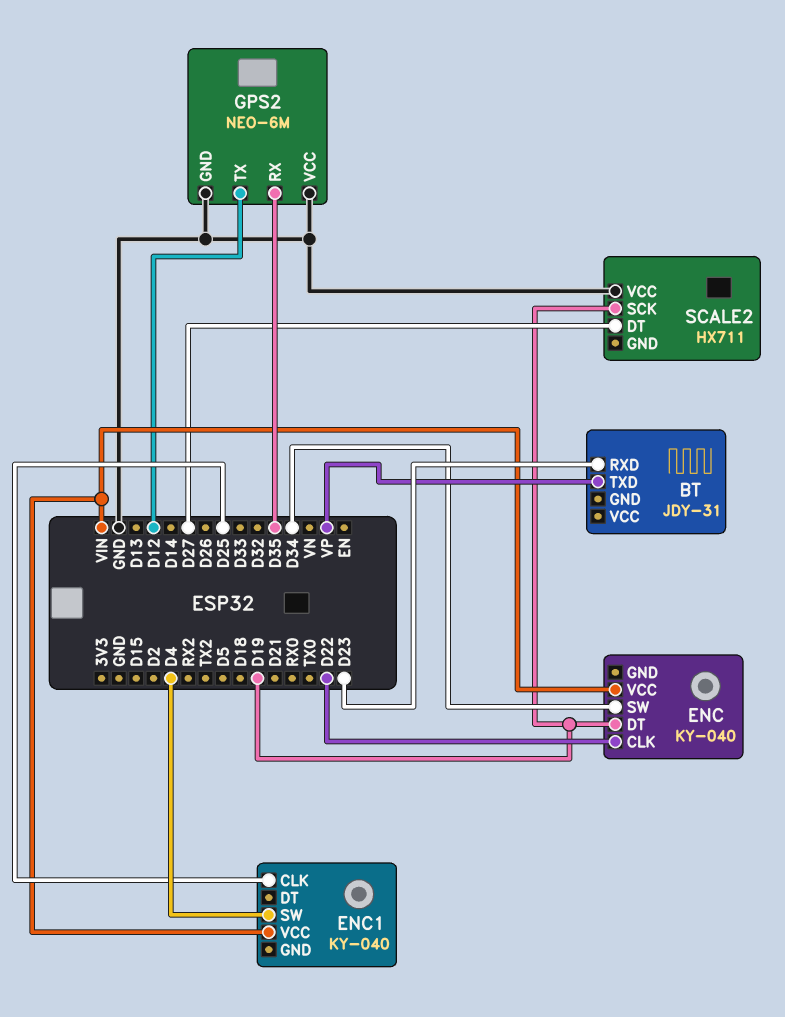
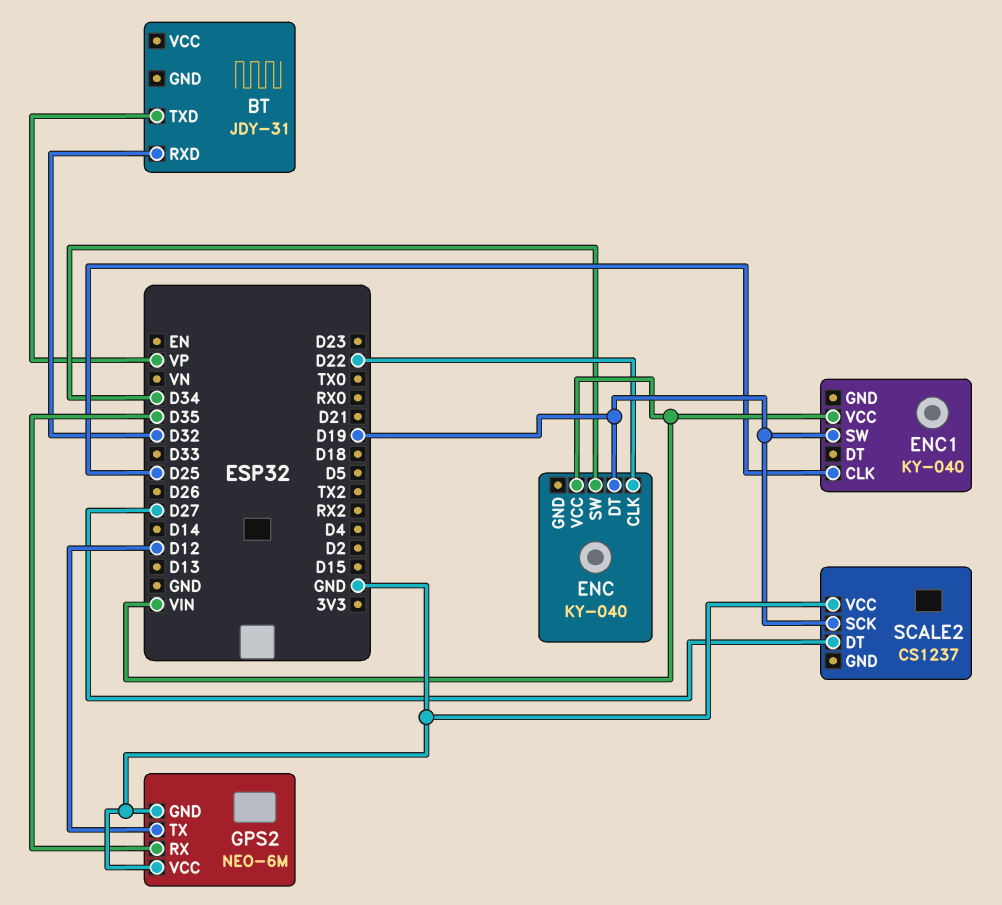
BT pin RXD: D23 -> D32
ENC1 pin SW: D4 -> D19
SCALE2: HX711 -> CS1237

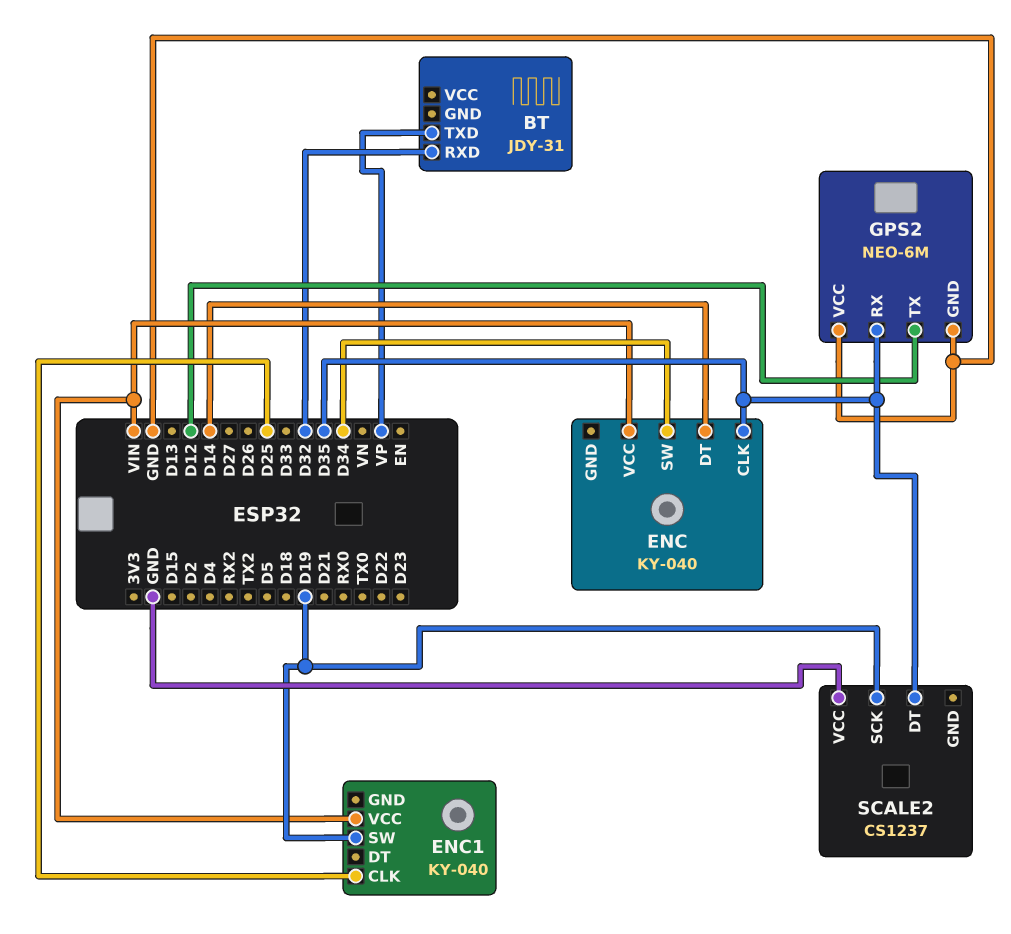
ENC pin CLK: D22 -> D35
ENC pin DT: D19 -> D14
SCALE2 pin DT: D27 -> D35

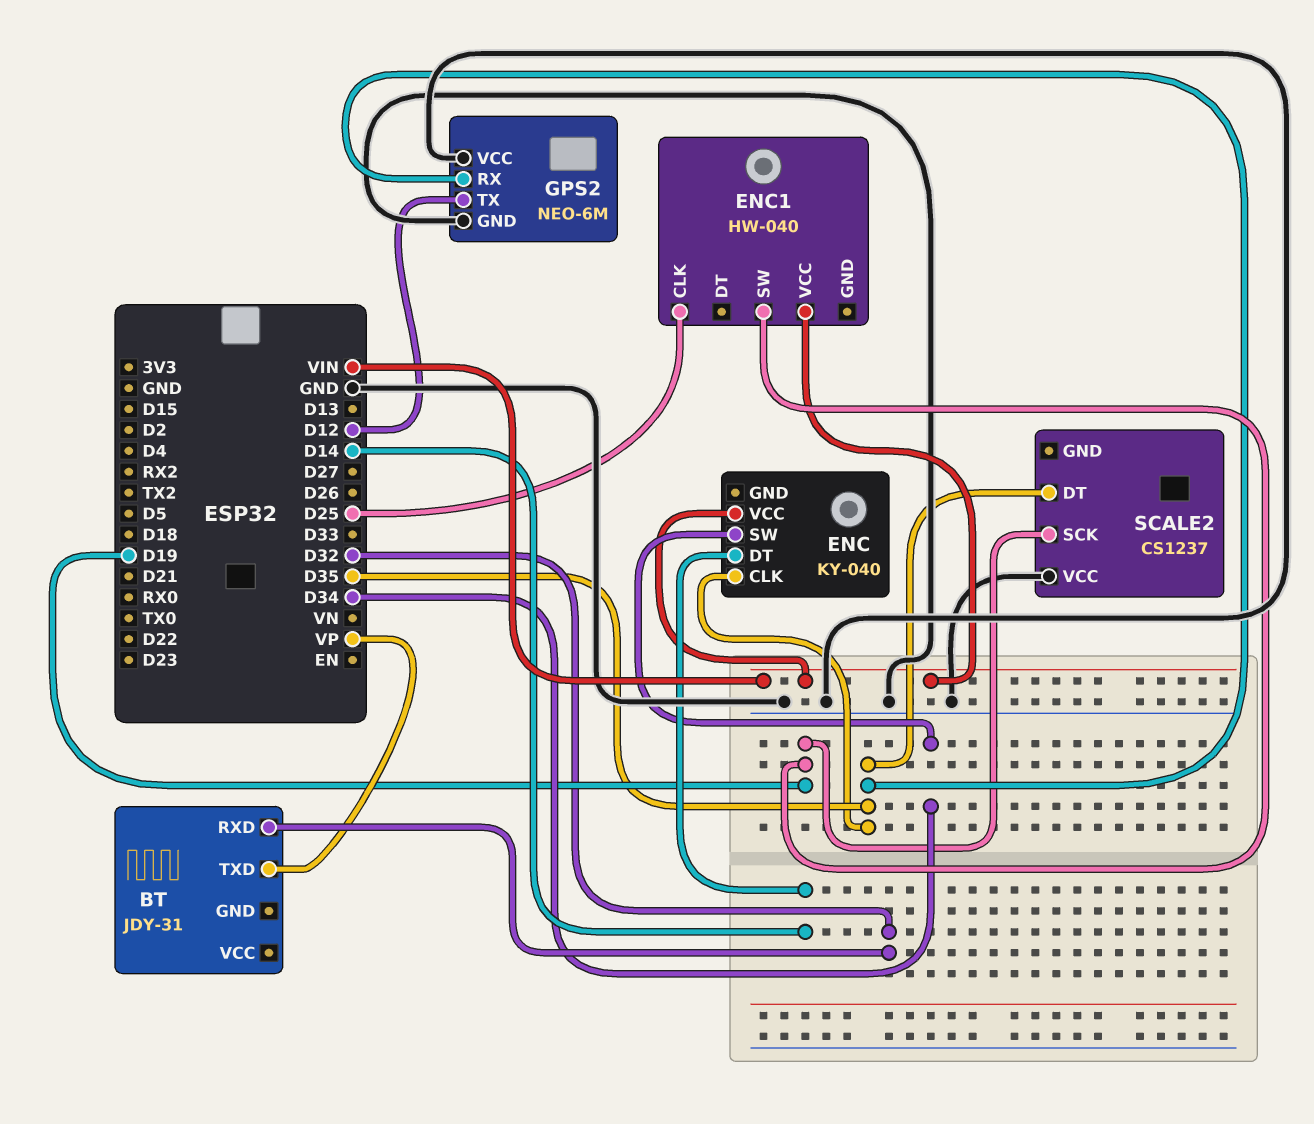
ENC1: KY-040 -> HW-040

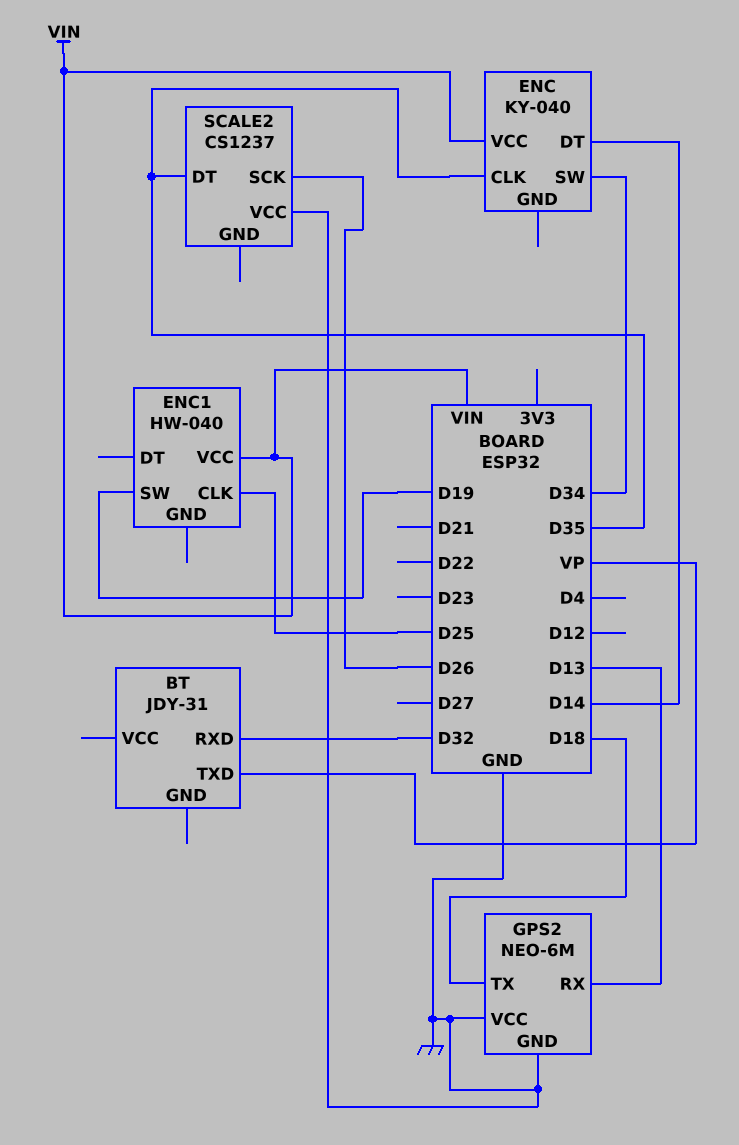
GPS2 pin RX: D35 -> D13
GPS2 pin TX: D12 -> D18
SCALE2 pin SCK: D19 -> D26

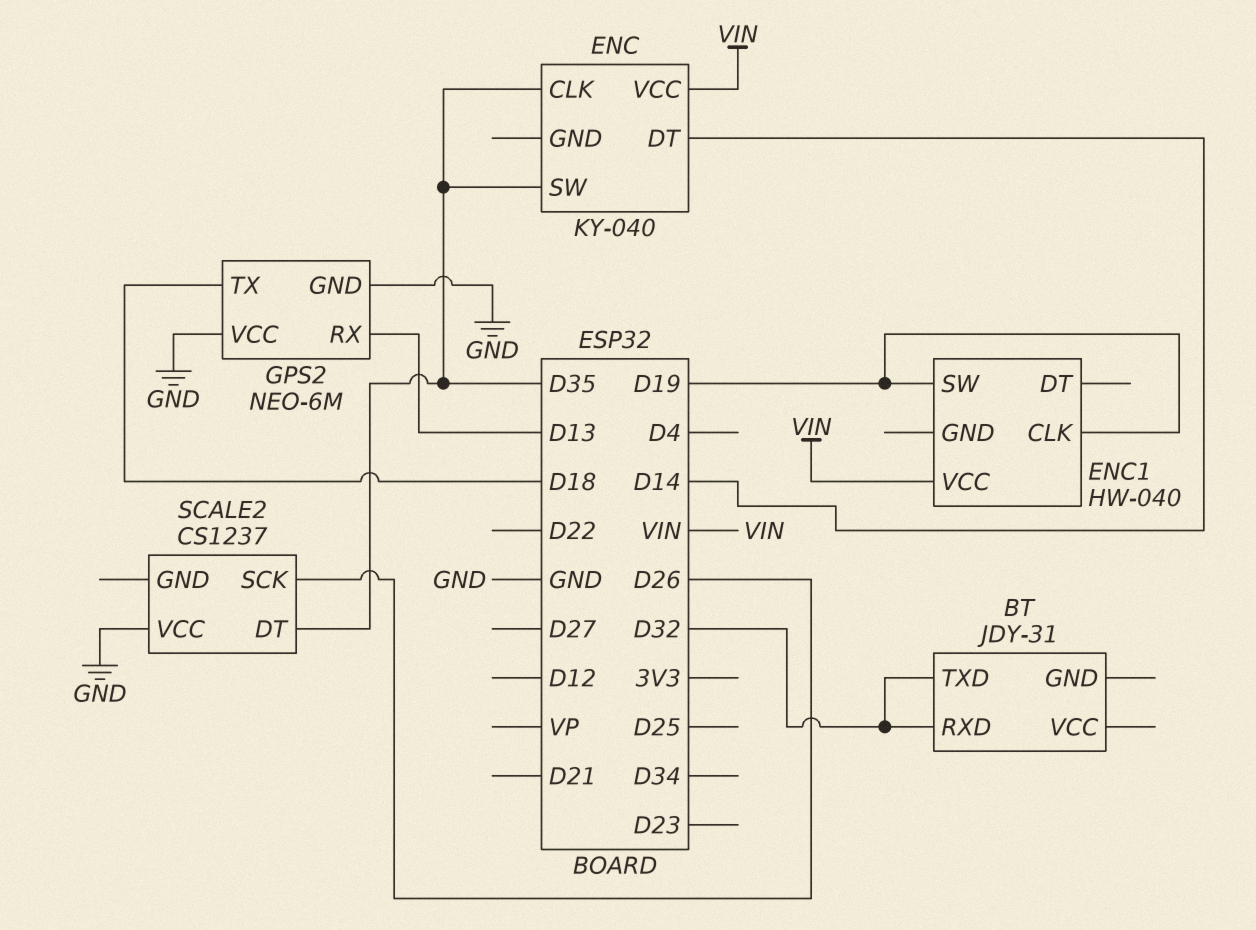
BT pin TXD: VP -> D32
ENC pin SW: D34 -> D35
ENC1 pin CLK: D25 -> D19

